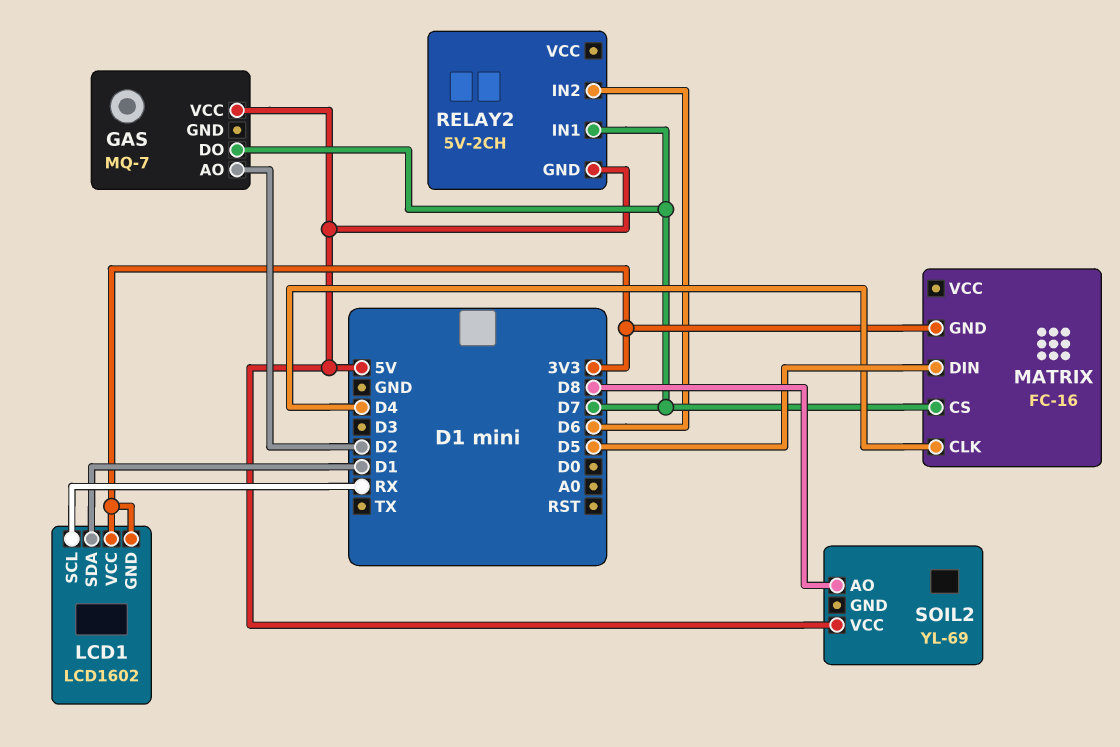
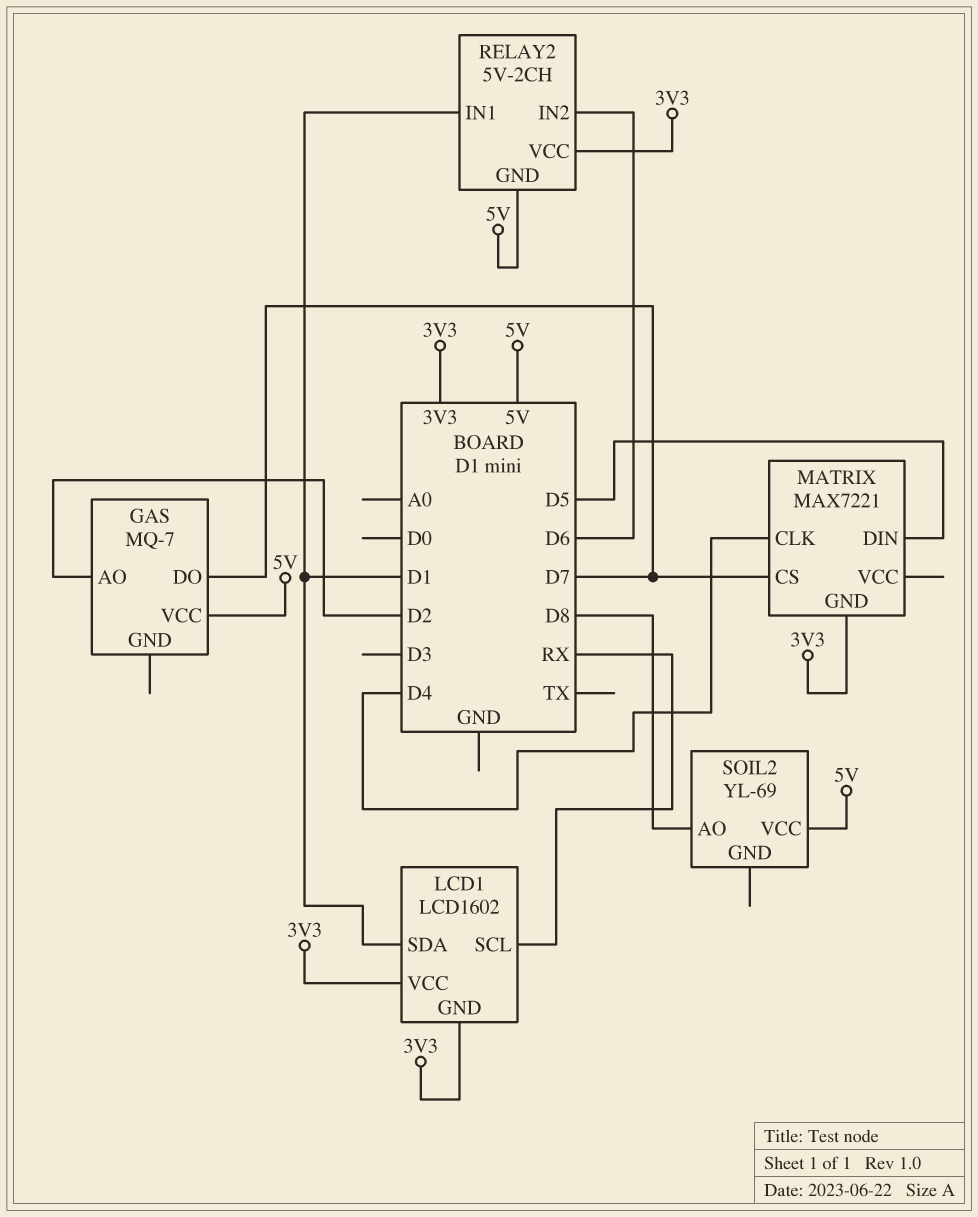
MATRIX: FC-16 -> MAX7221
RELAY2 pin IN1: D7 -> D1
RELAY2 pin VCC: none -> 3V3

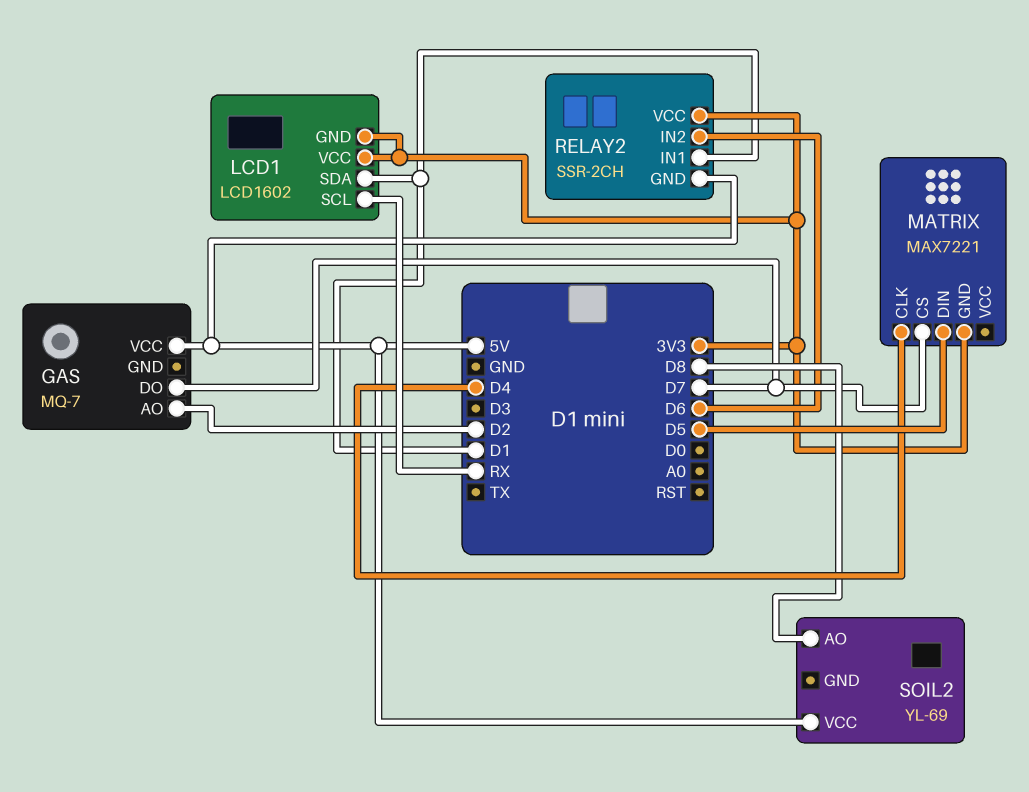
RELAY2: 5V-2CH -> SSR-2CH

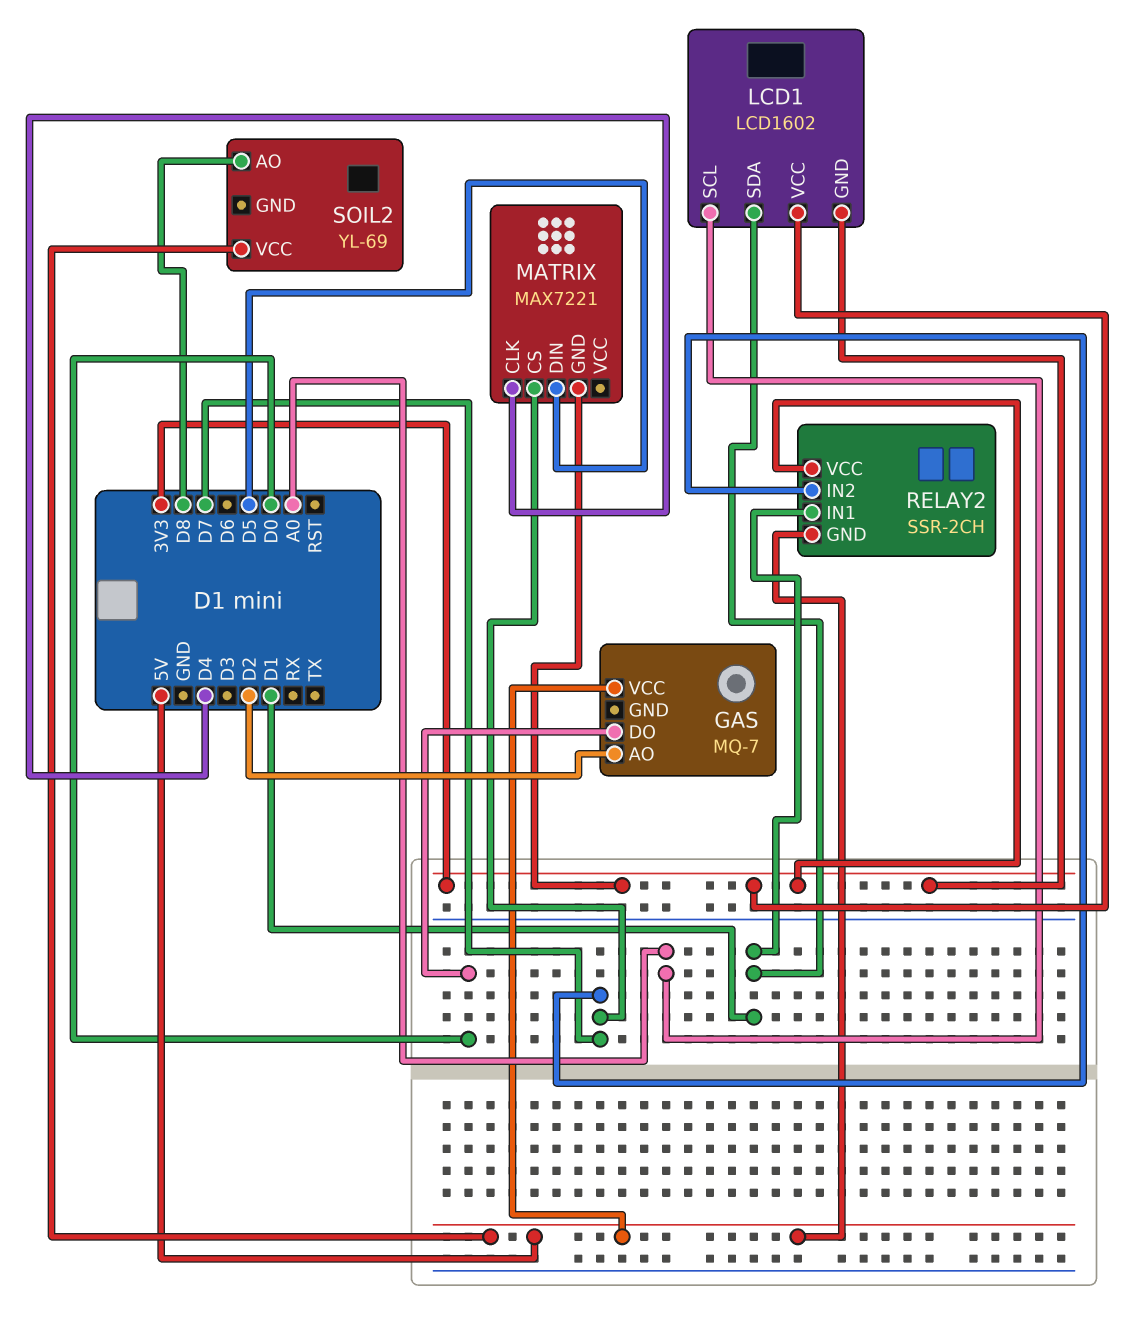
GAS pin DO: D7 -> D0
LCD1 pin SCL: RX -> A0
RELAY2 pin IN2: D6 -> D7

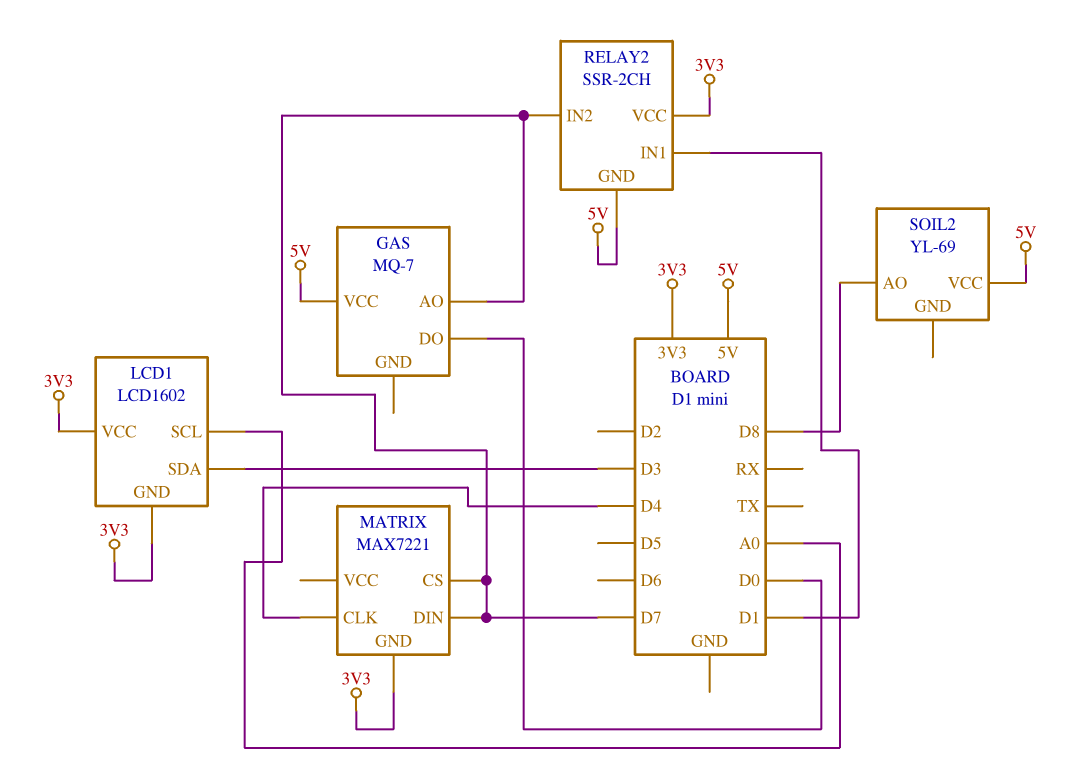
GAS pin AO: D2 -> D7
LCD1 pin SDA: D1 -> D3
MATRIX pin DIN: D5 -> D7

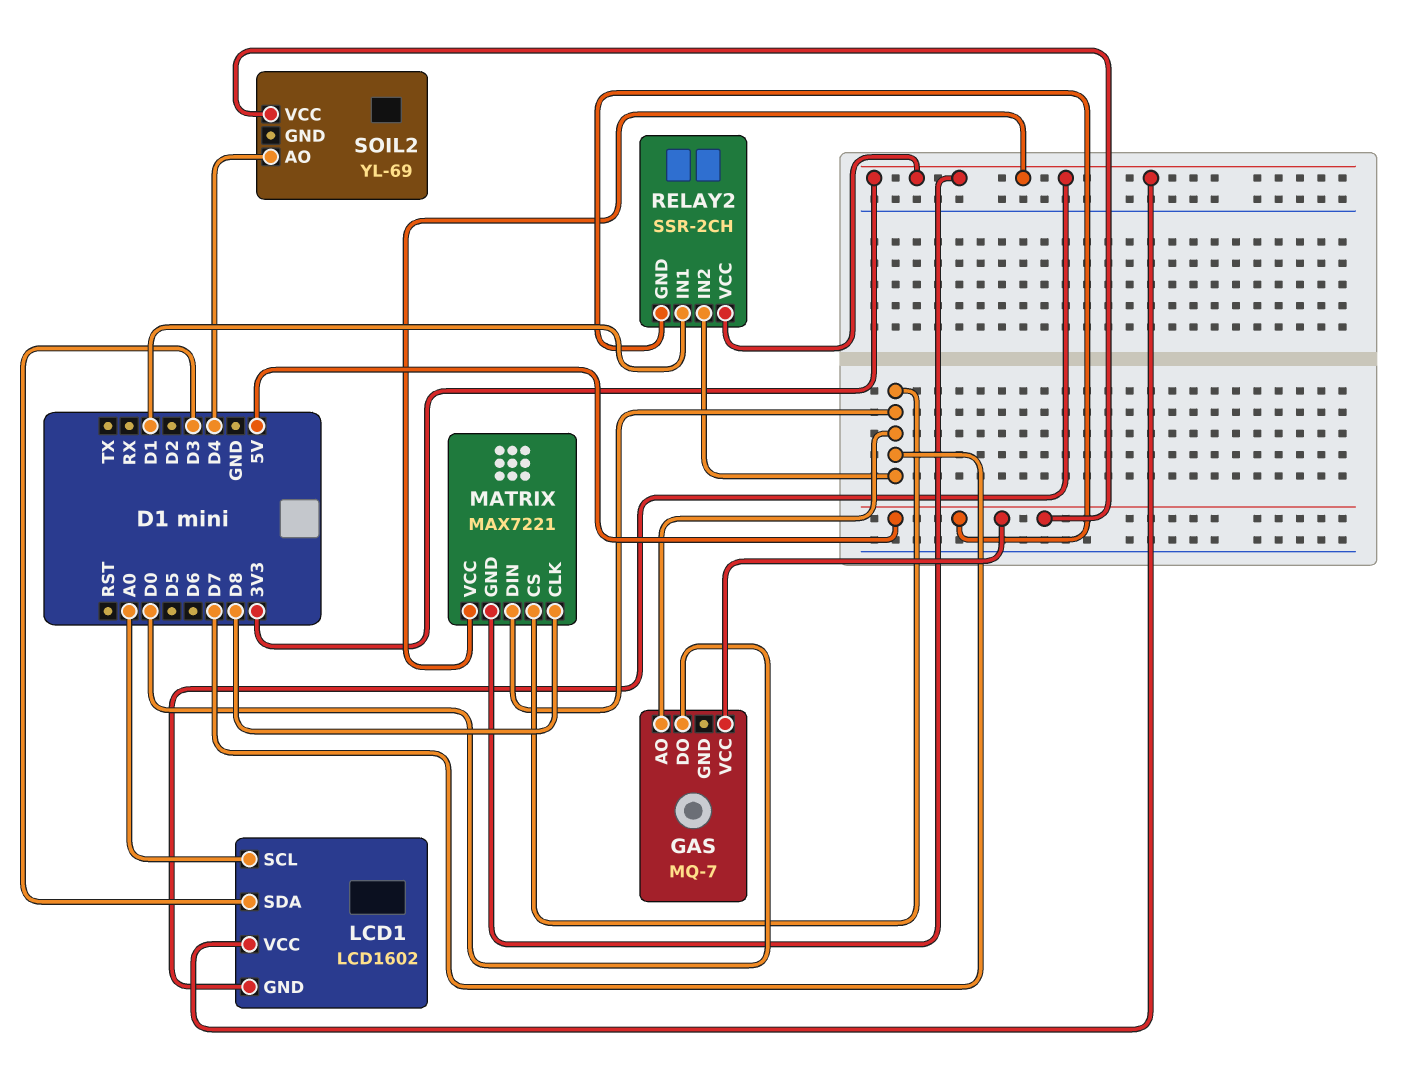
MATRIX pin CLK: D4 -> D8
MATRIX pin VCC: none -> 3V3
SOIL2 pin AO: D8 -> D4

